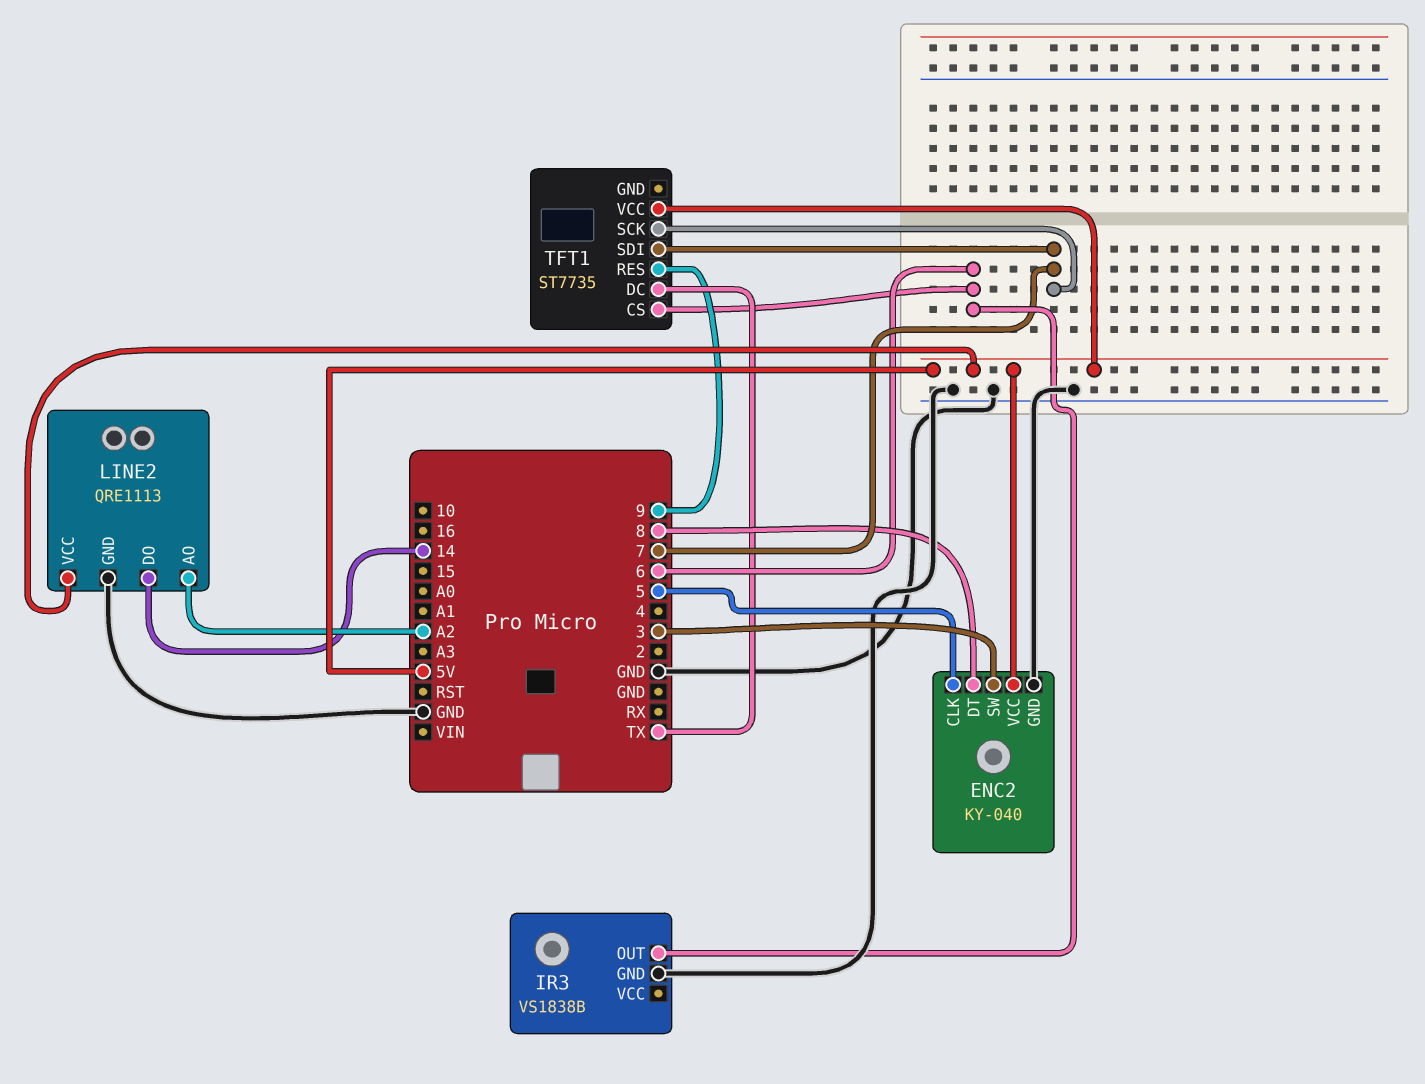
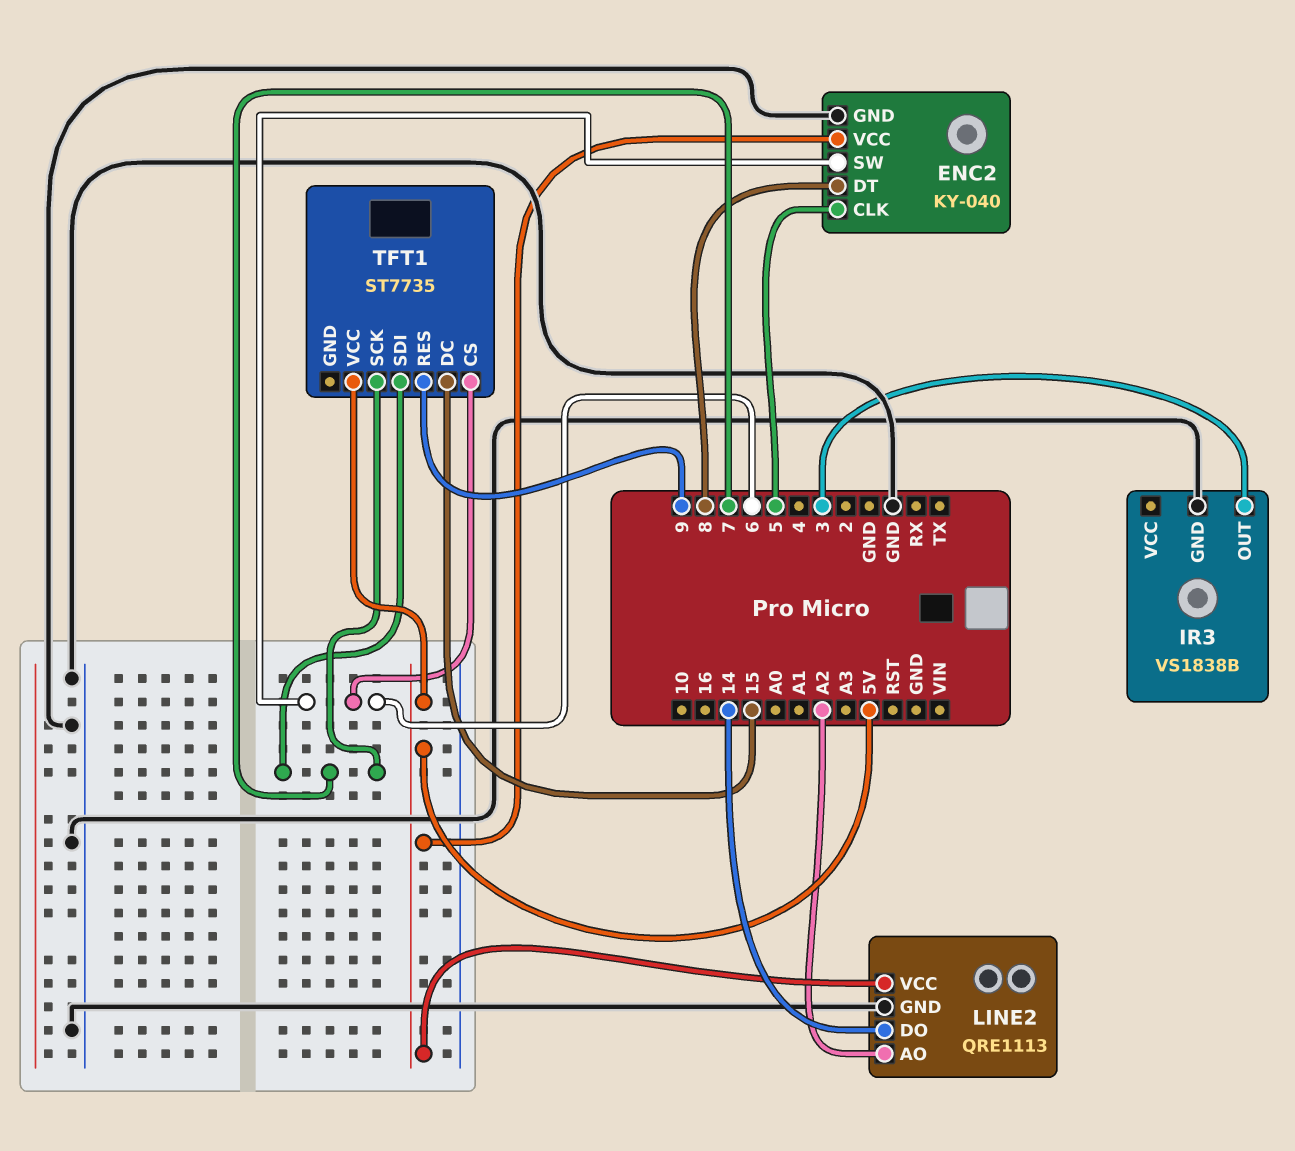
ENC2 pin SW: 3 -> 6
IR3 pin OUT: 6 -> 3
TFT1 pin DC: TX -> 15

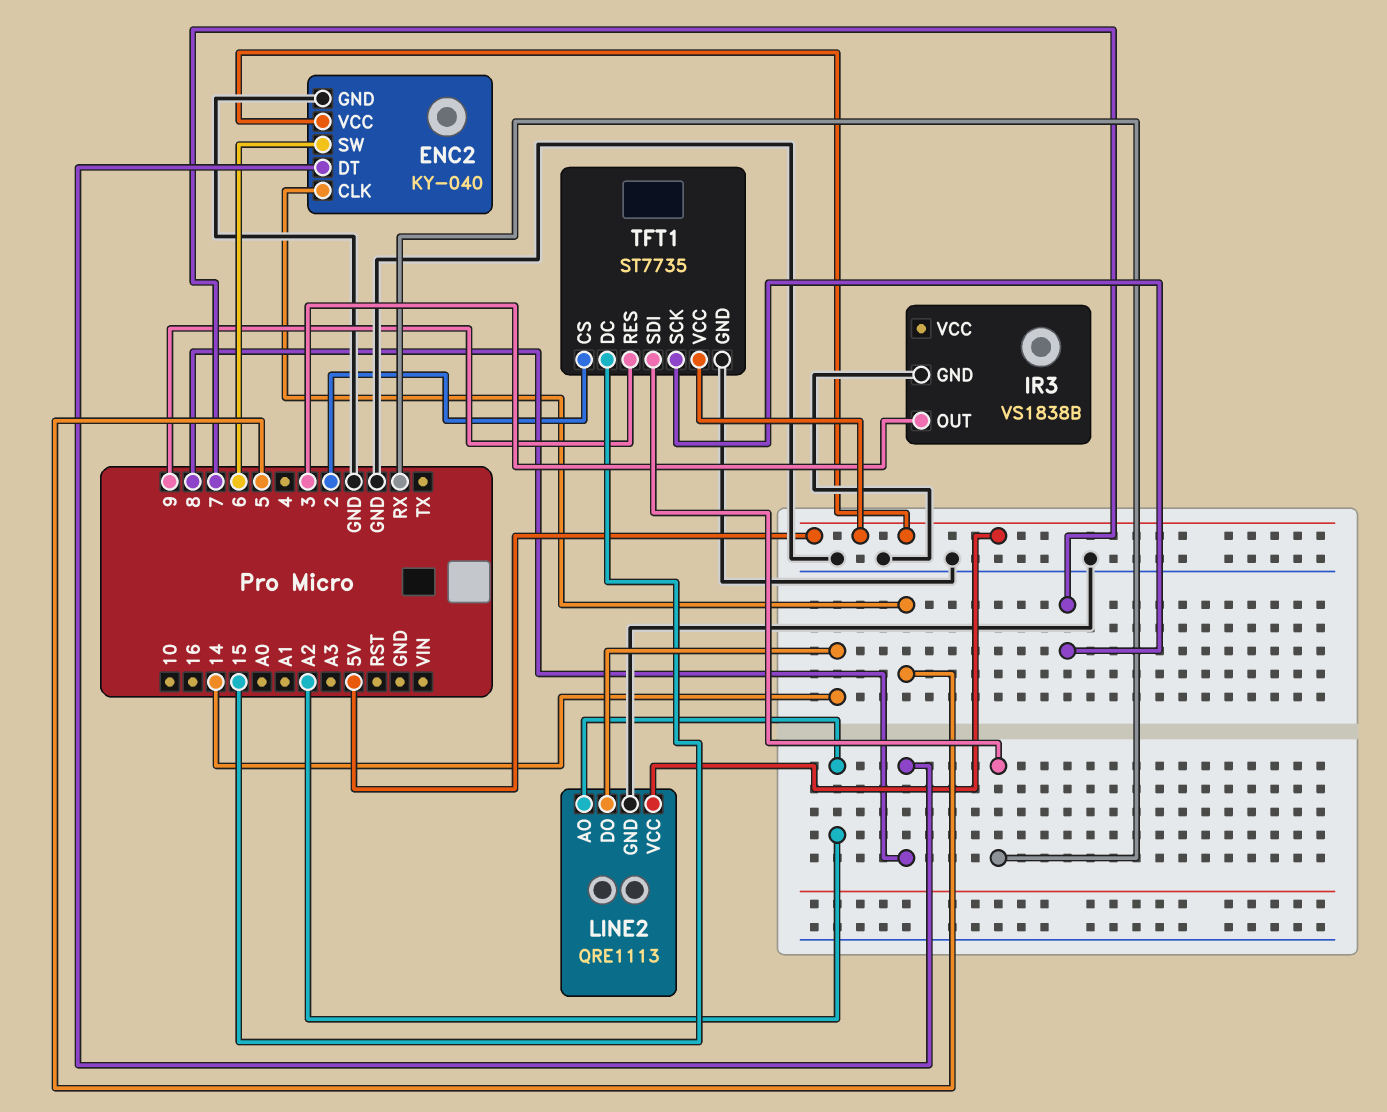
TFT1 pin CS: 6 -> 2
TFT1 pin GND: none -> GND
TFT1 pin SDI: 7 -> RX

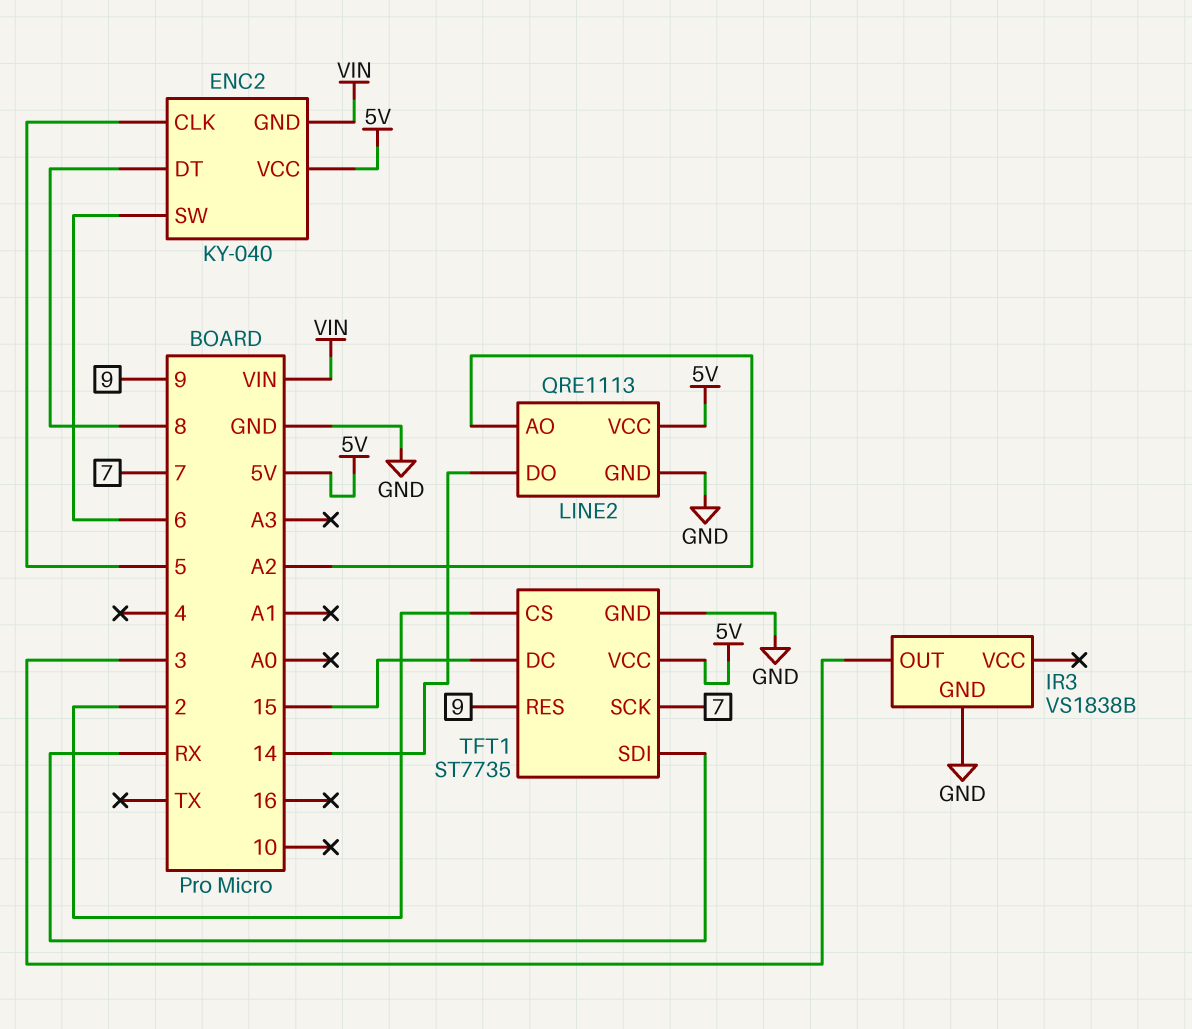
ENC2 pin GND: GND -> VIN

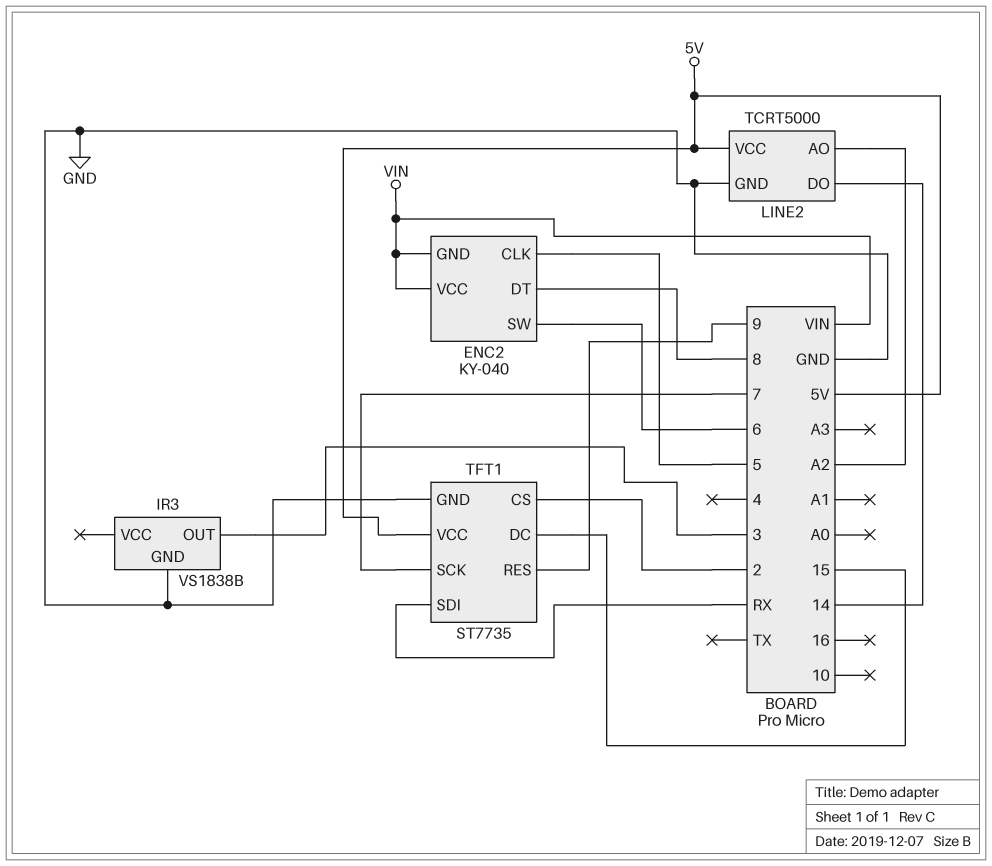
ENC2 pin VCC: 5V -> VIN
LINE2: QRE1113 -> TCRT5000

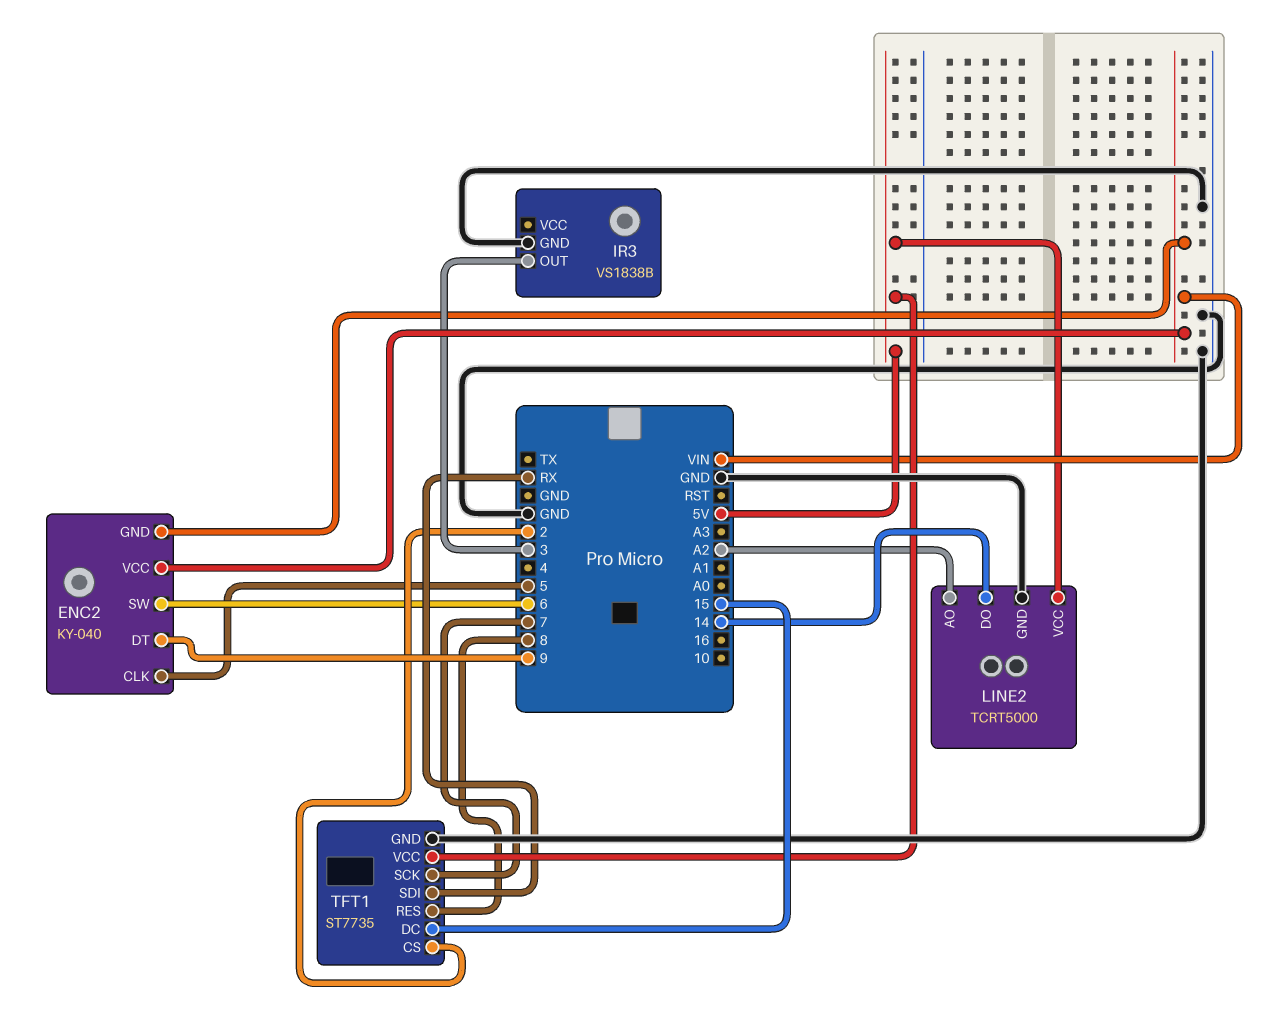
ENC2 pin DT: 8 -> 9
TFT1 pin RES: 9 -> 8

